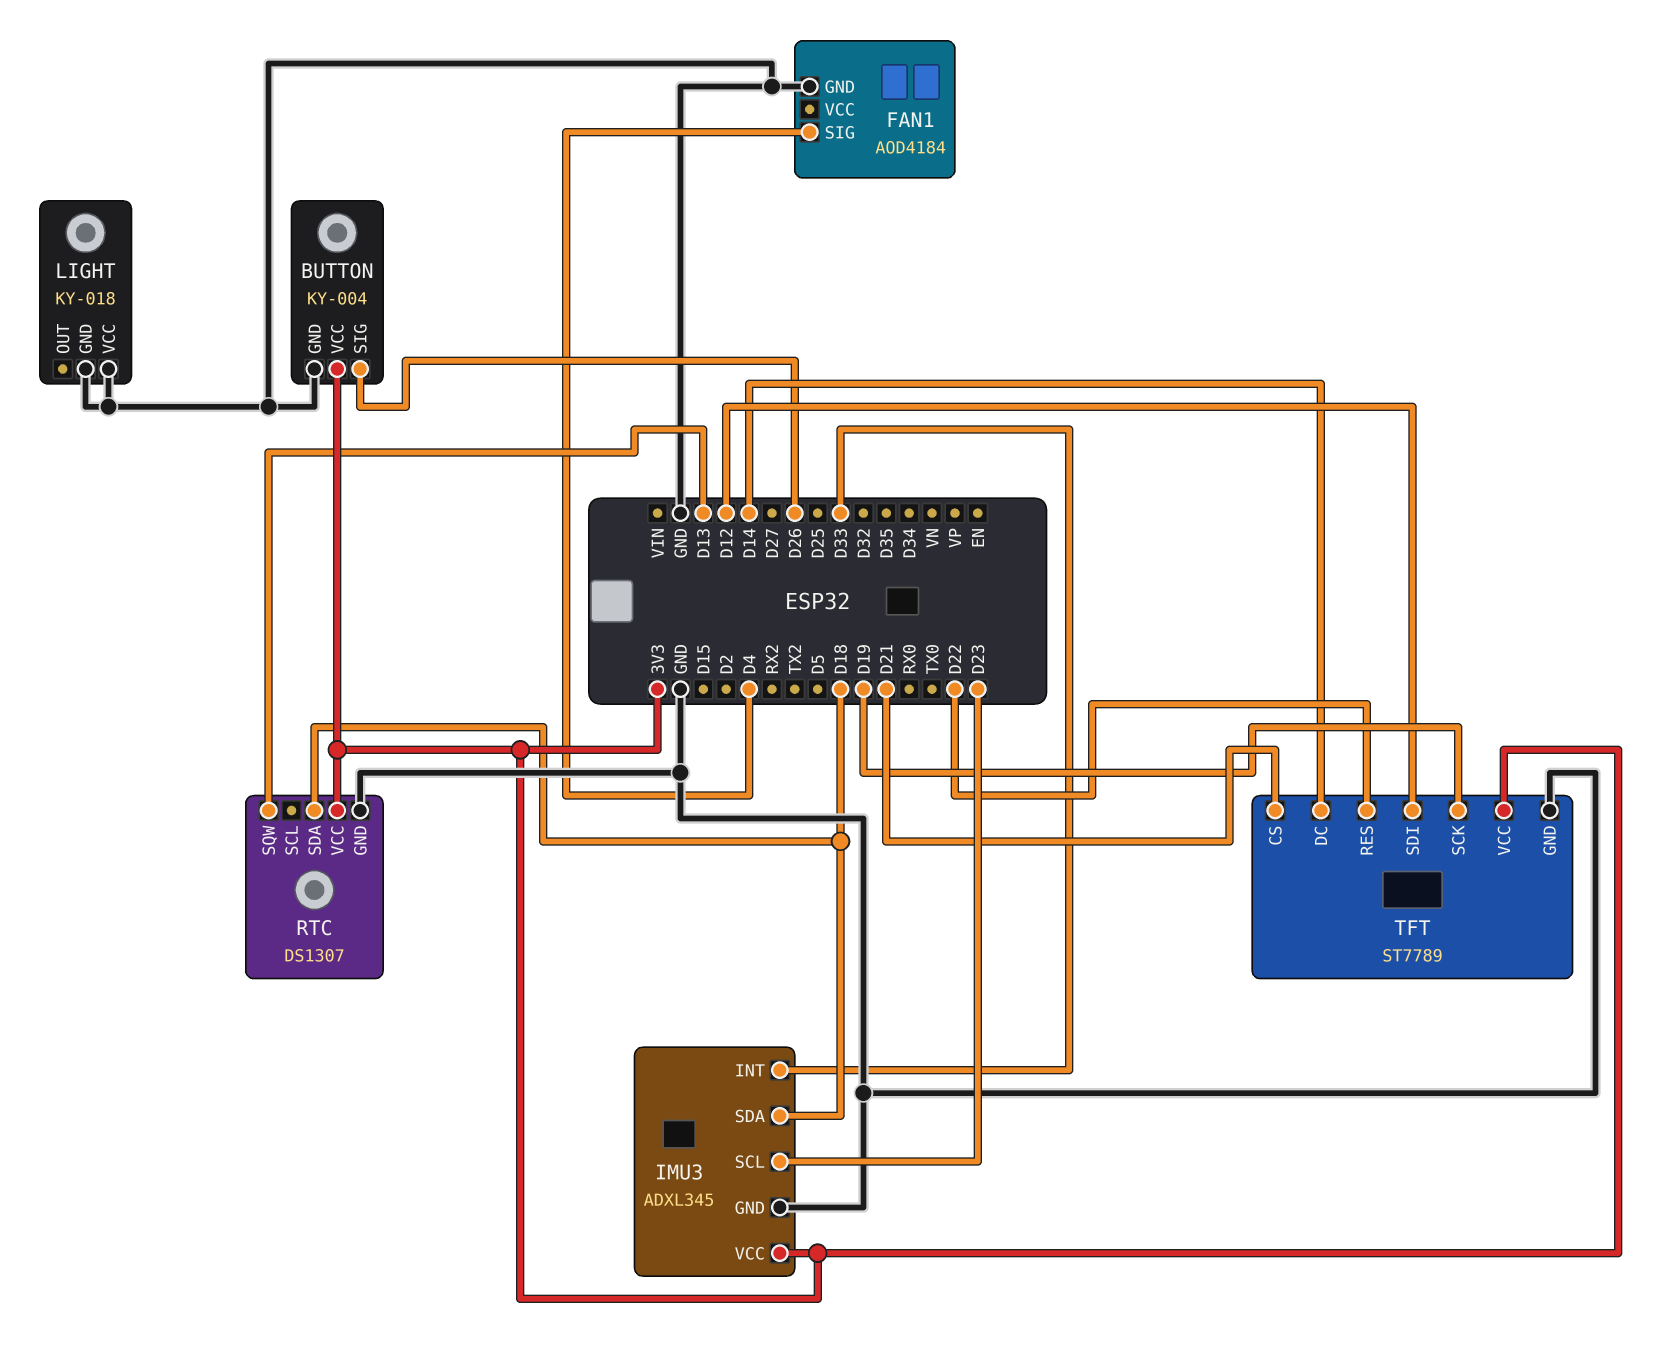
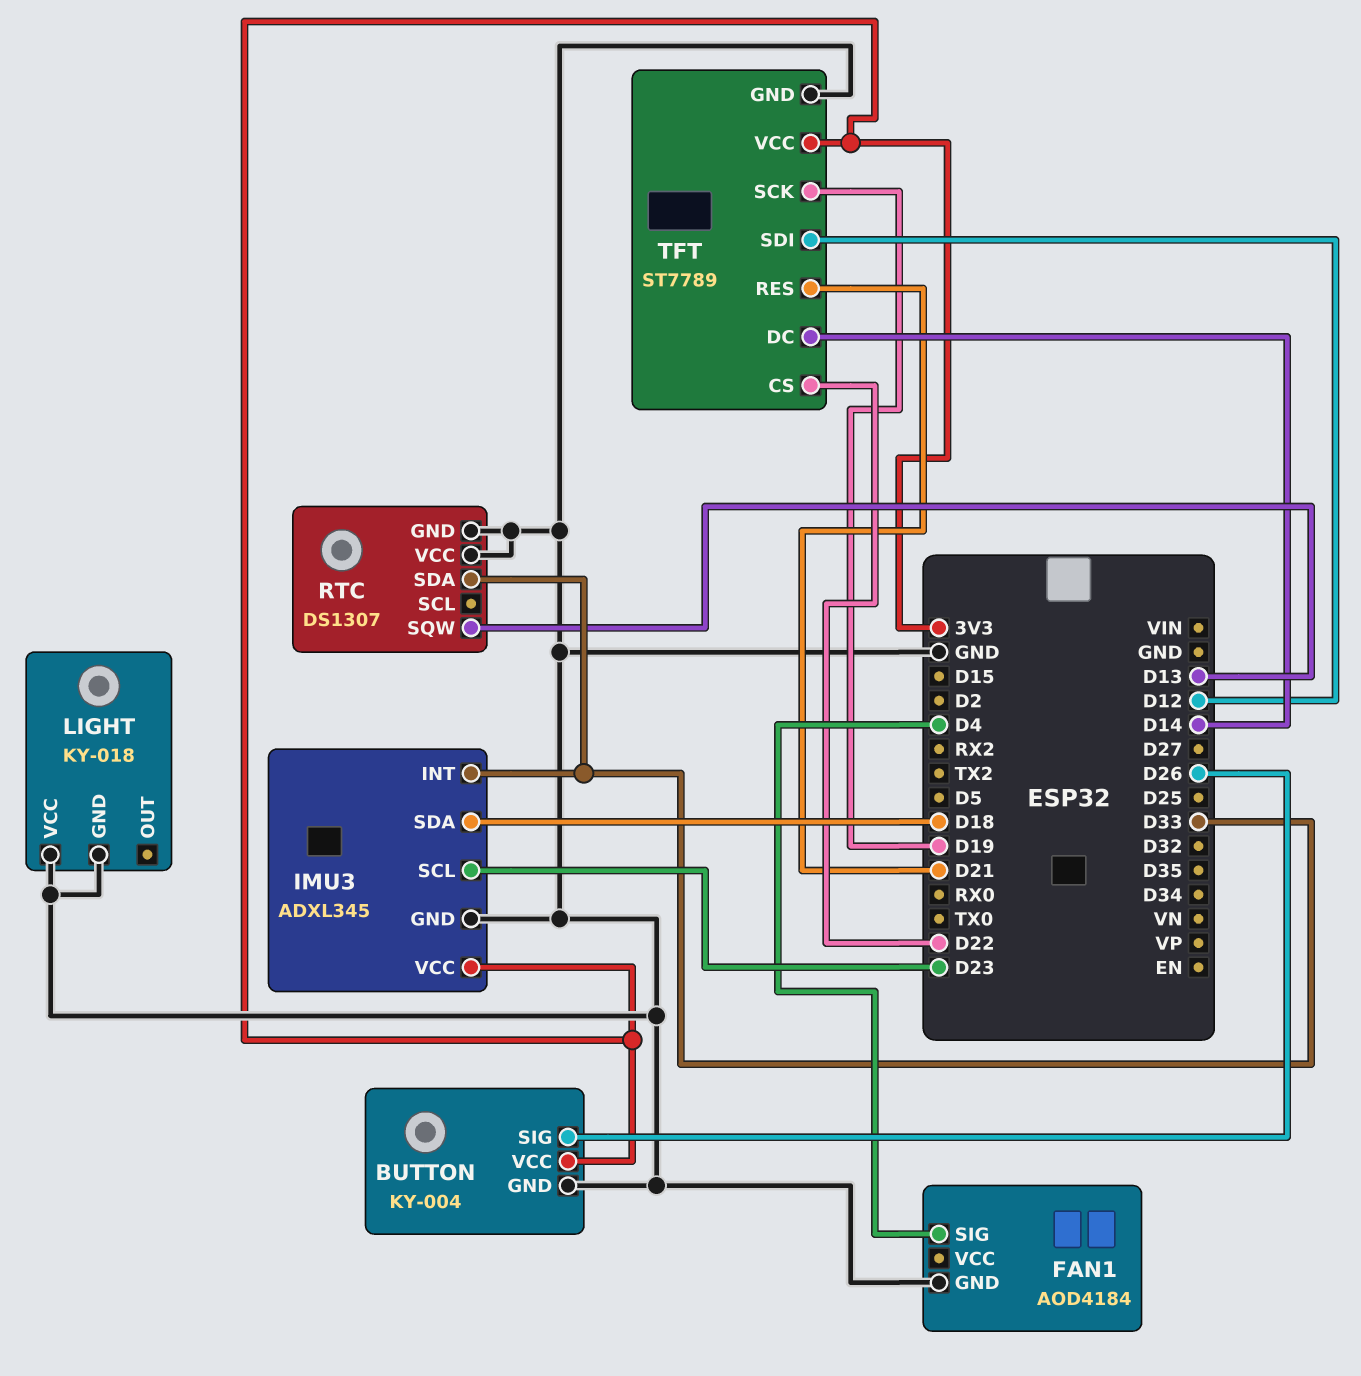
RTC pin SDA: D18 -> D33
RTC pin VCC: 3V3 -> GND
TFT pin CS: D21 -> D22
TFT pin RES: D22 -> D21

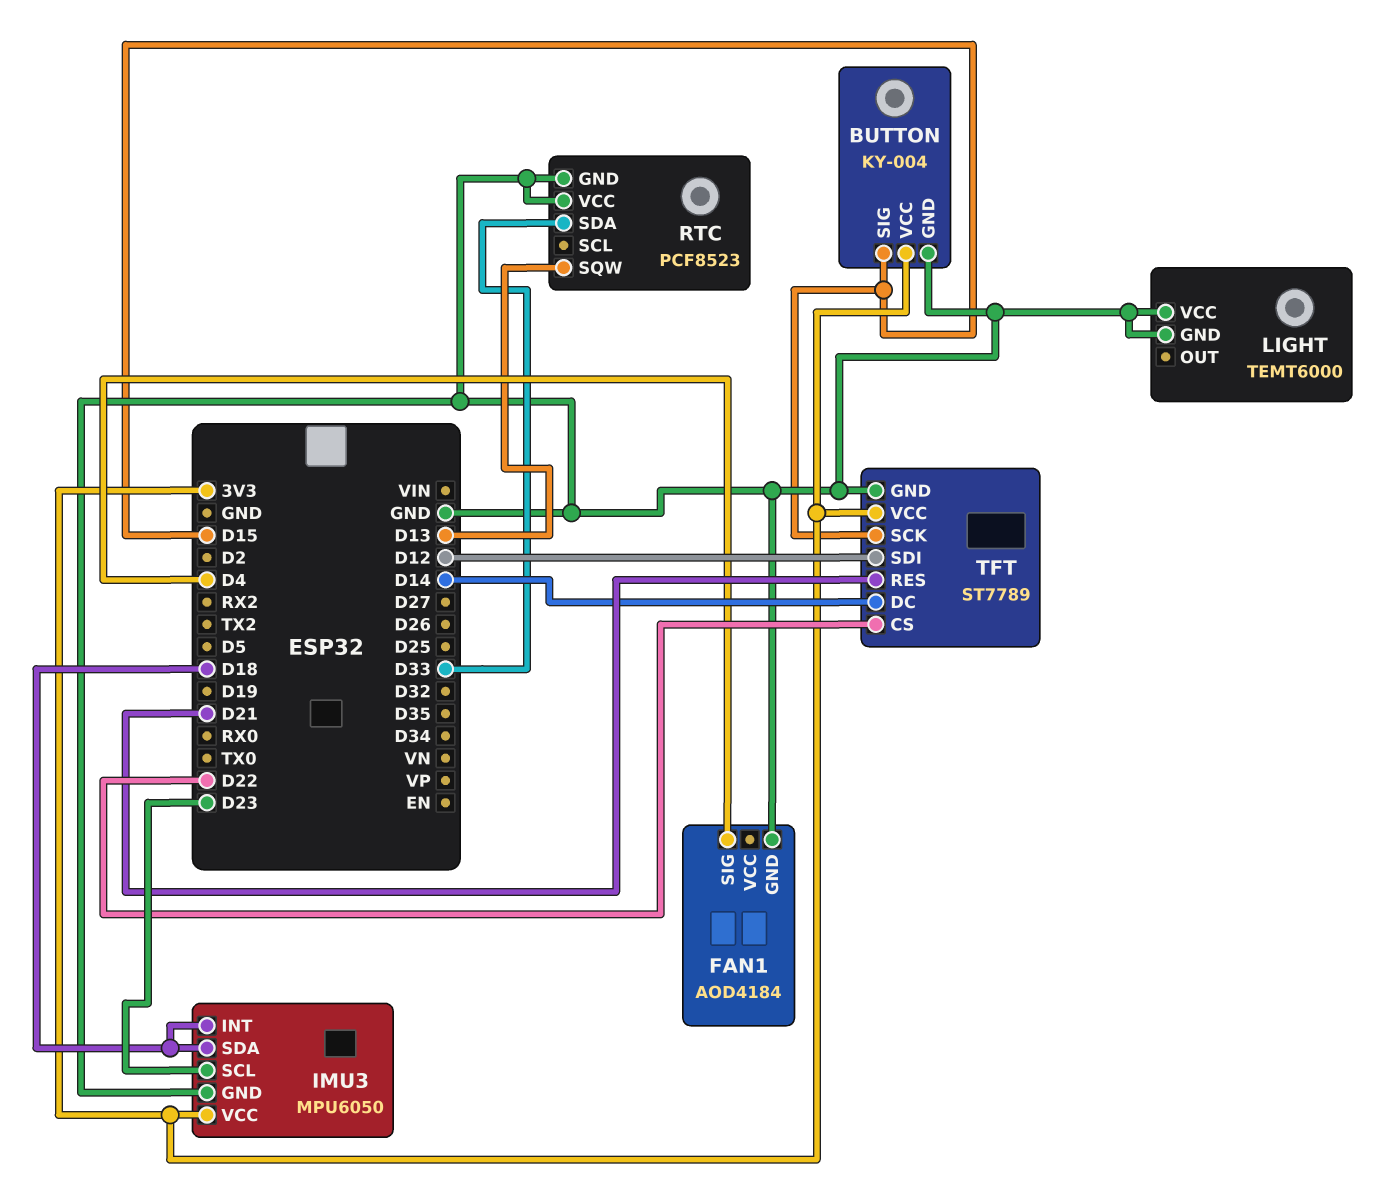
BUTTON pin SIG: D26 -> D15
IMU3: ADXL345 -> MPU6050
IMU3 pin INT: D33 -> D18
LIGHT: KY-018 -> TEMT6000
RTC: DS1307 -> PCF8523
TFT pin SCK: D19 -> D15

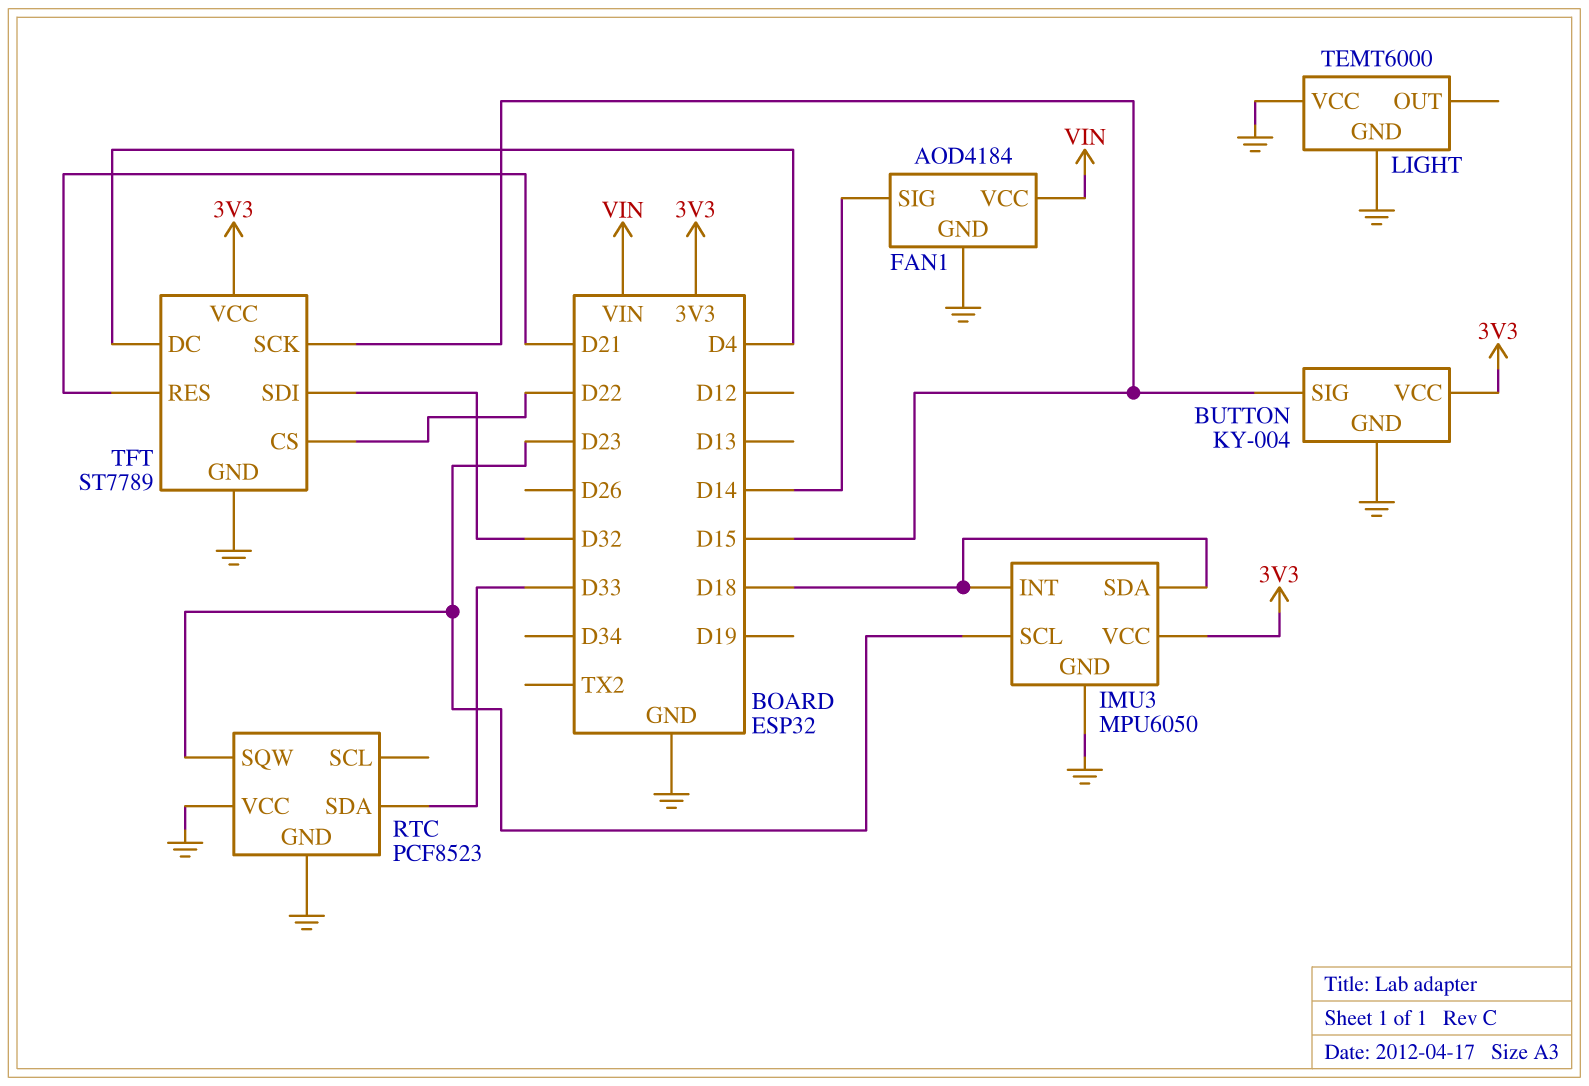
FAN1 pin SIG: D4 -> D14
FAN1 pin VCC: none -> VIN
RTC pin SQW: D13 -> D23
TFT pin DC: D14 -> D4
TFT pin SDI: D12 -> D32

